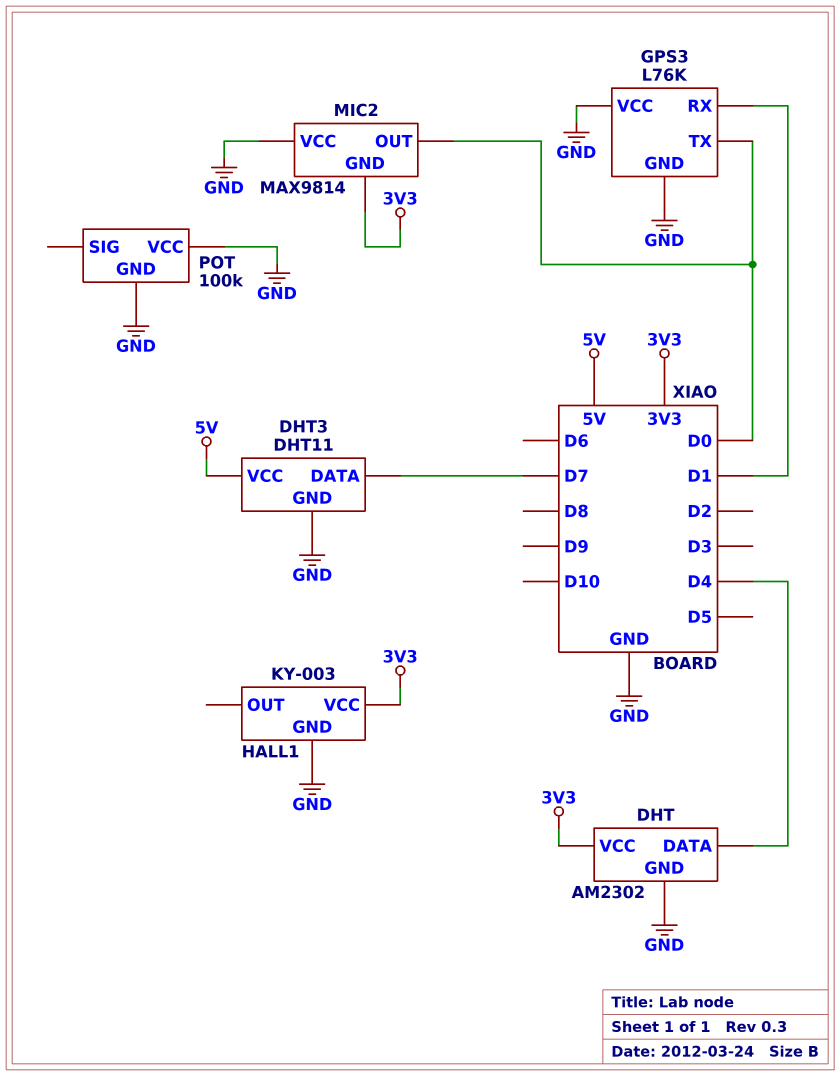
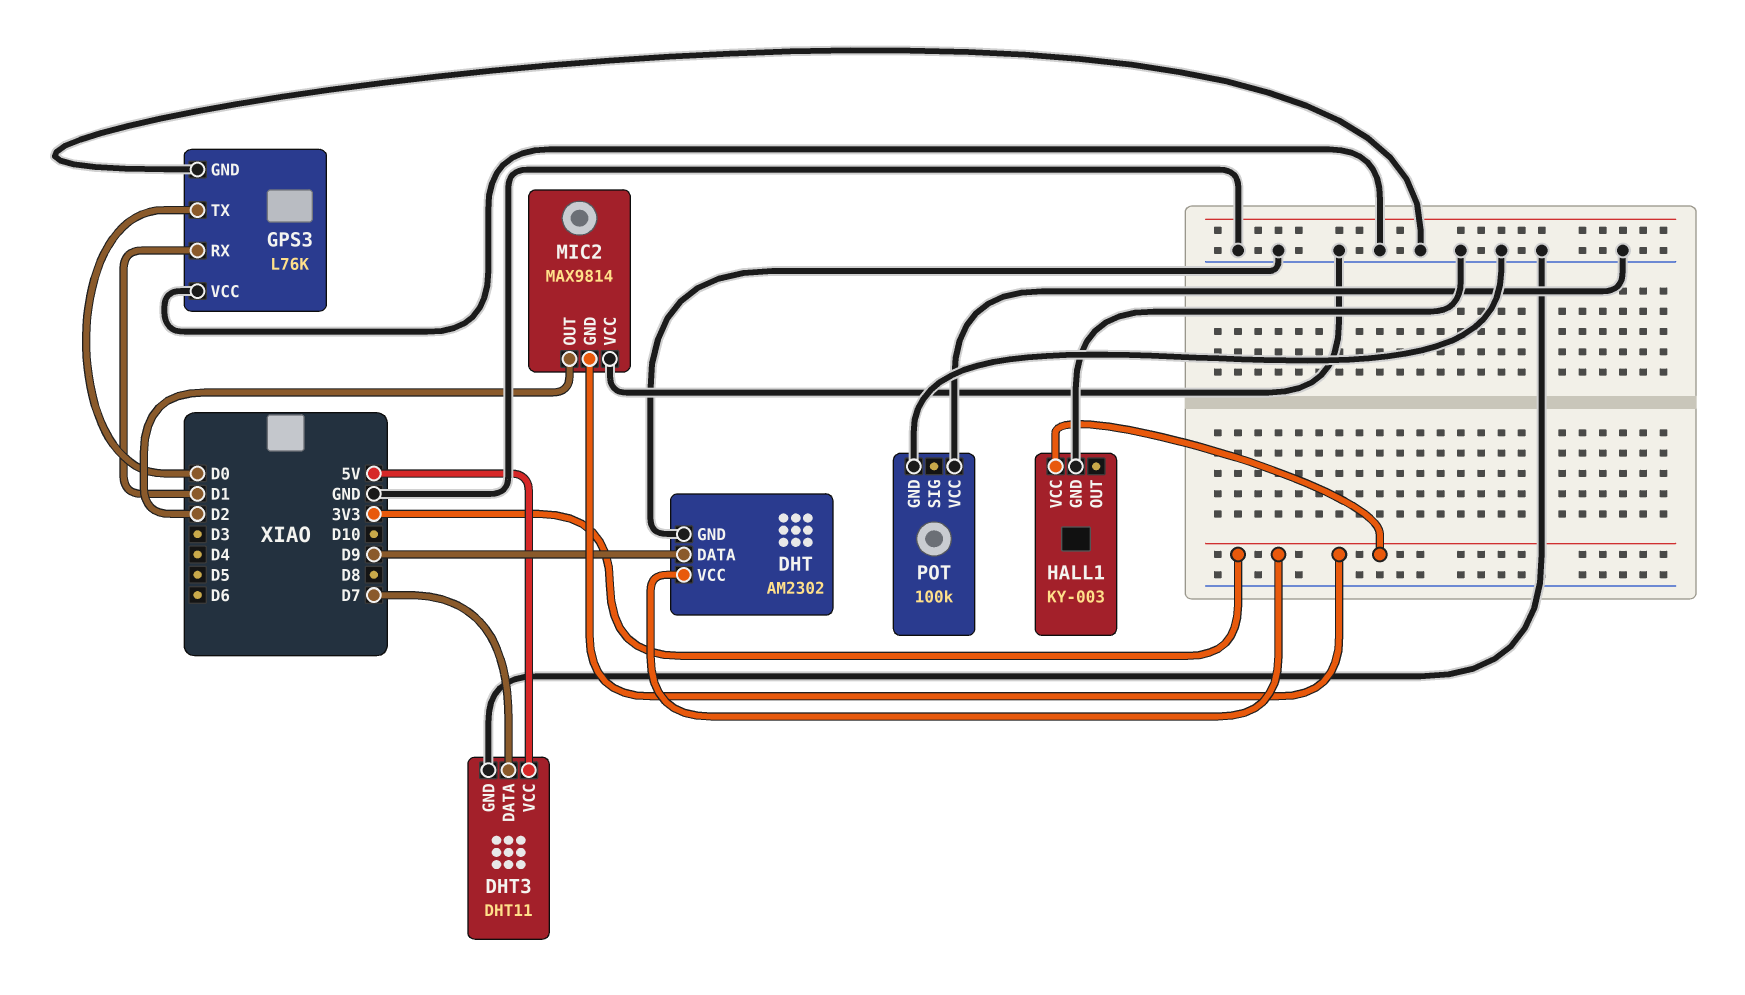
DHT pin DATA: D4 -> D9
MIC2 pin OUT: D0 -> D2

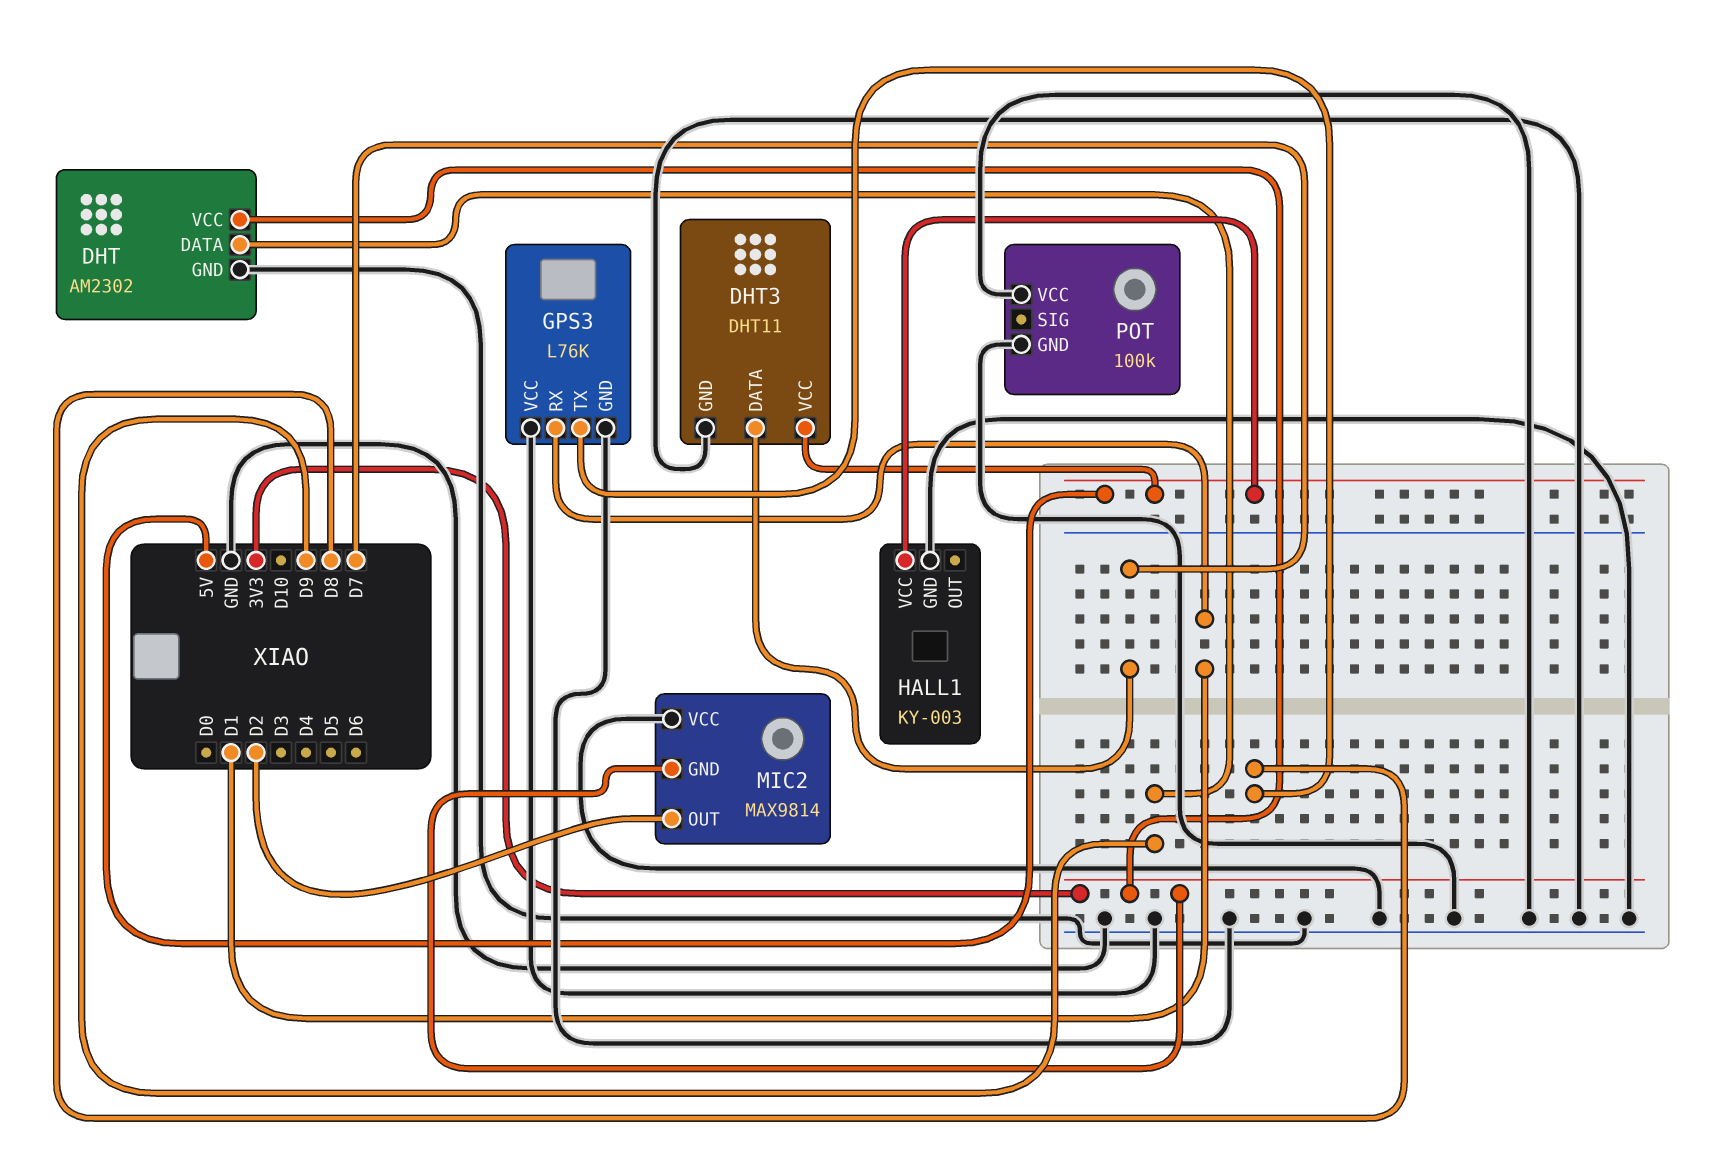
GPS3 pin TX: D0 -> D8
HALL1 pin VCC: 3V3 -> 5V

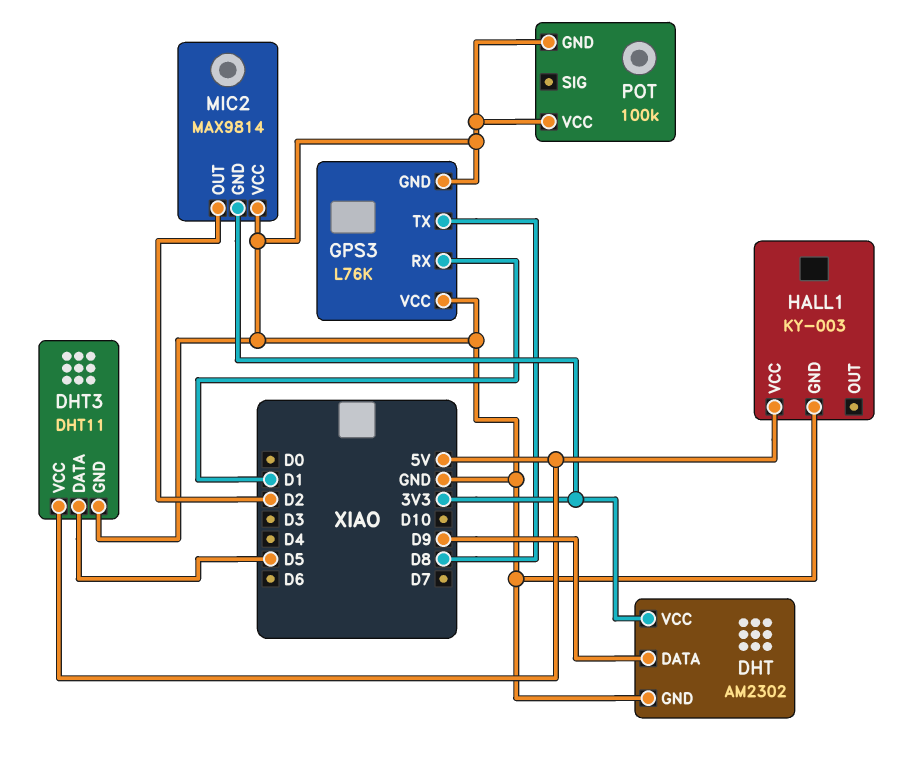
DHT3 pin DATA: D7 -> D5

